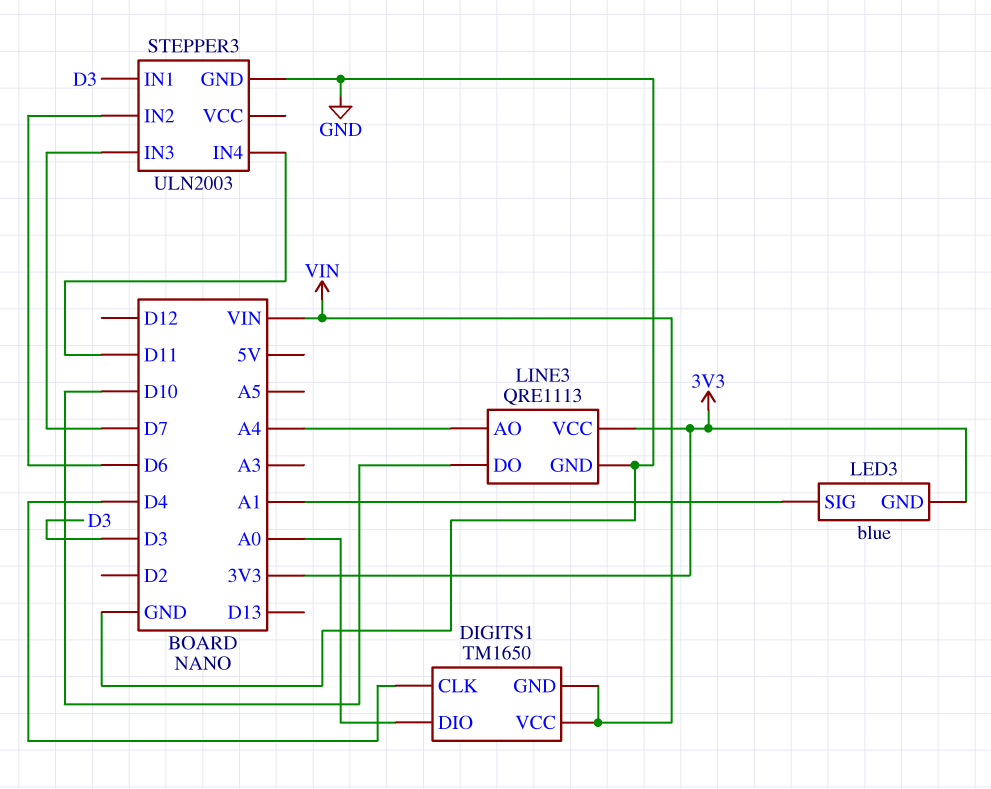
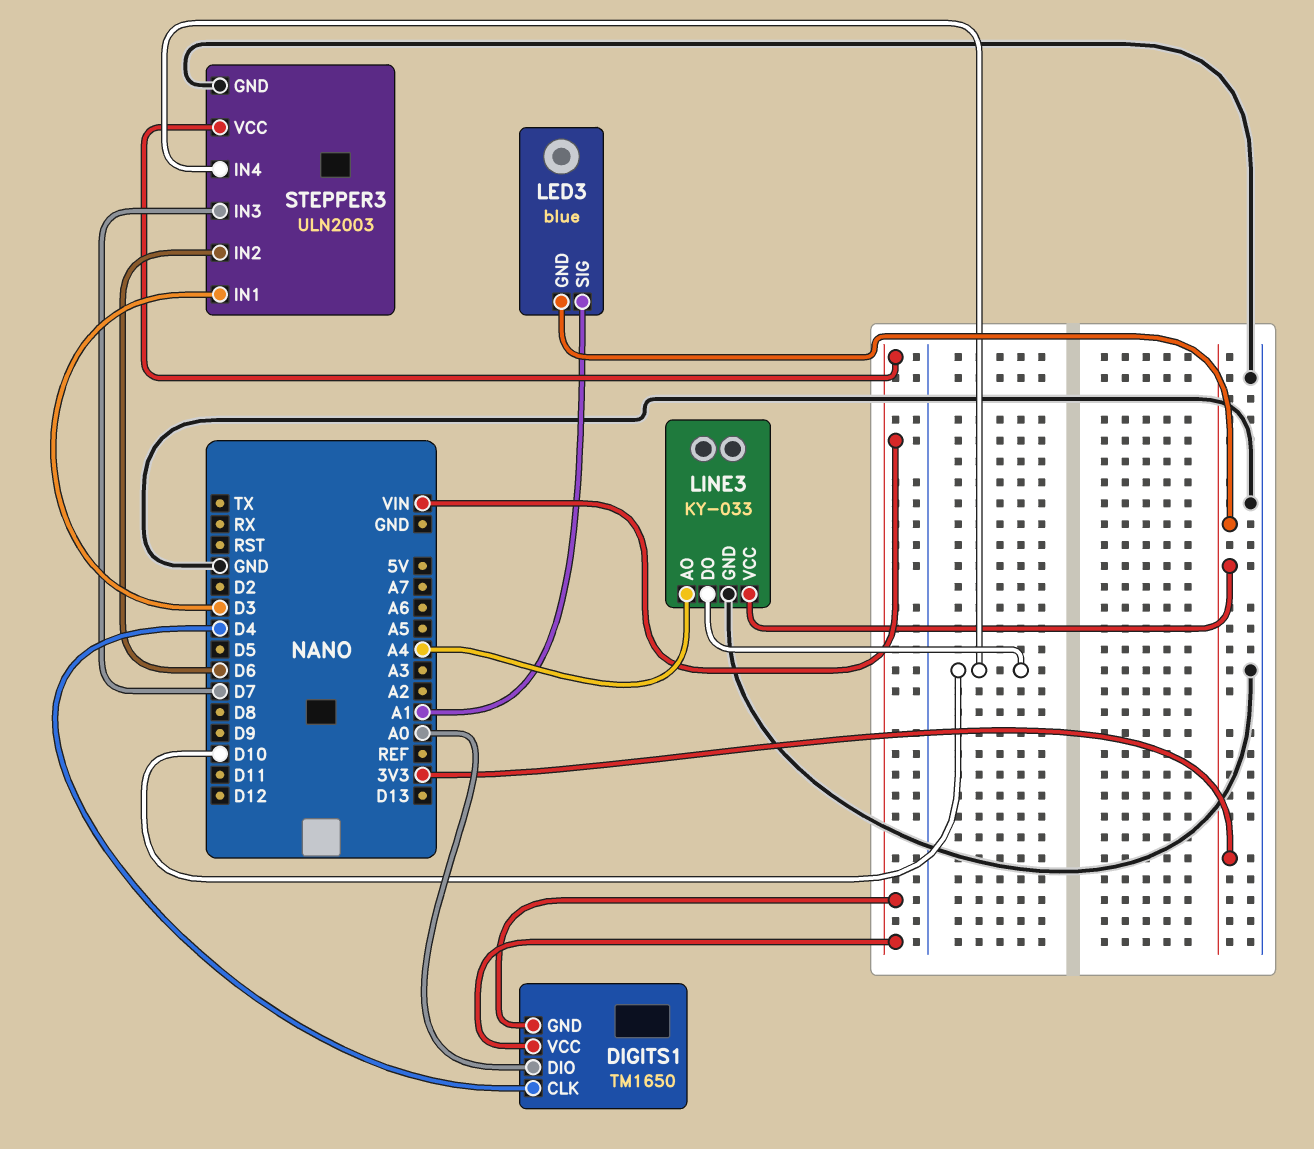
LINE3: QRE1113 -> KY-033
STEPPER3 pin IN4: D11 -> D10
STEPPER3 pin VCC: none -> VIN

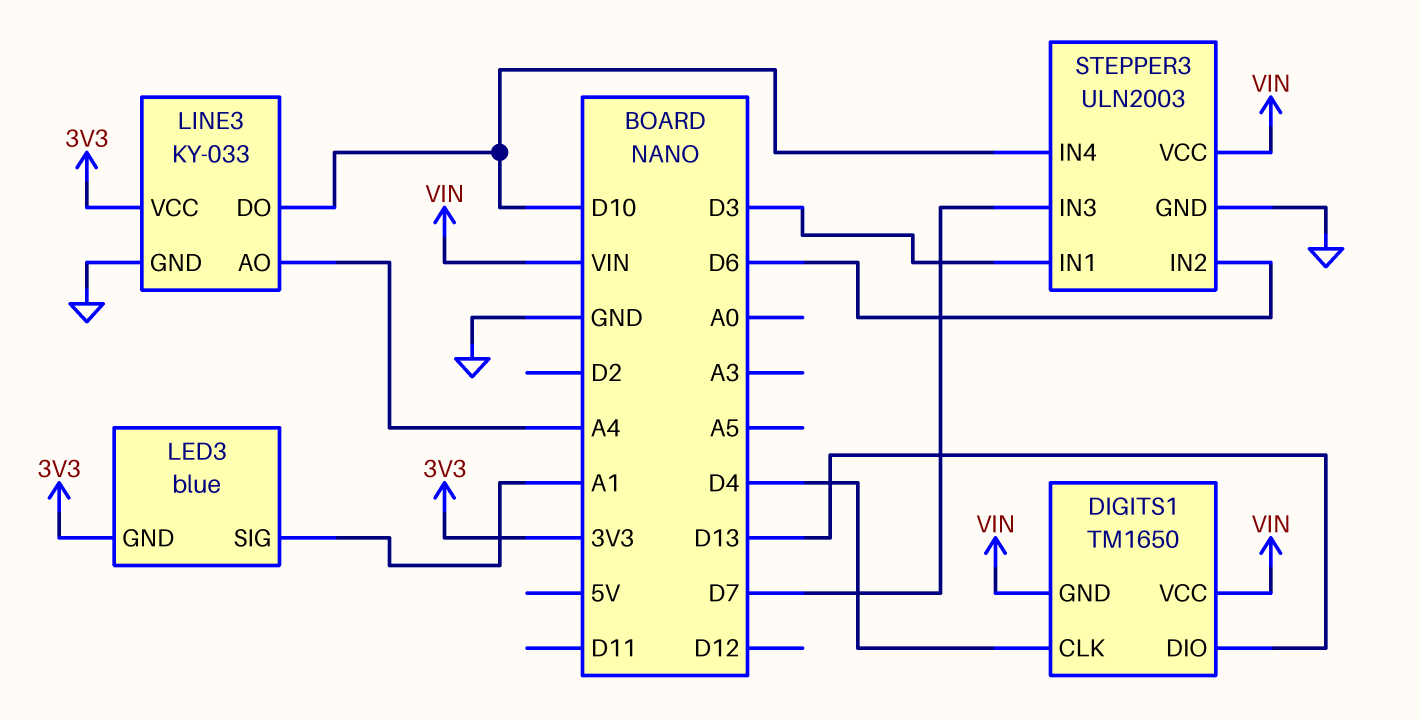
DIGITS1 pin DIO: A0 -> D13

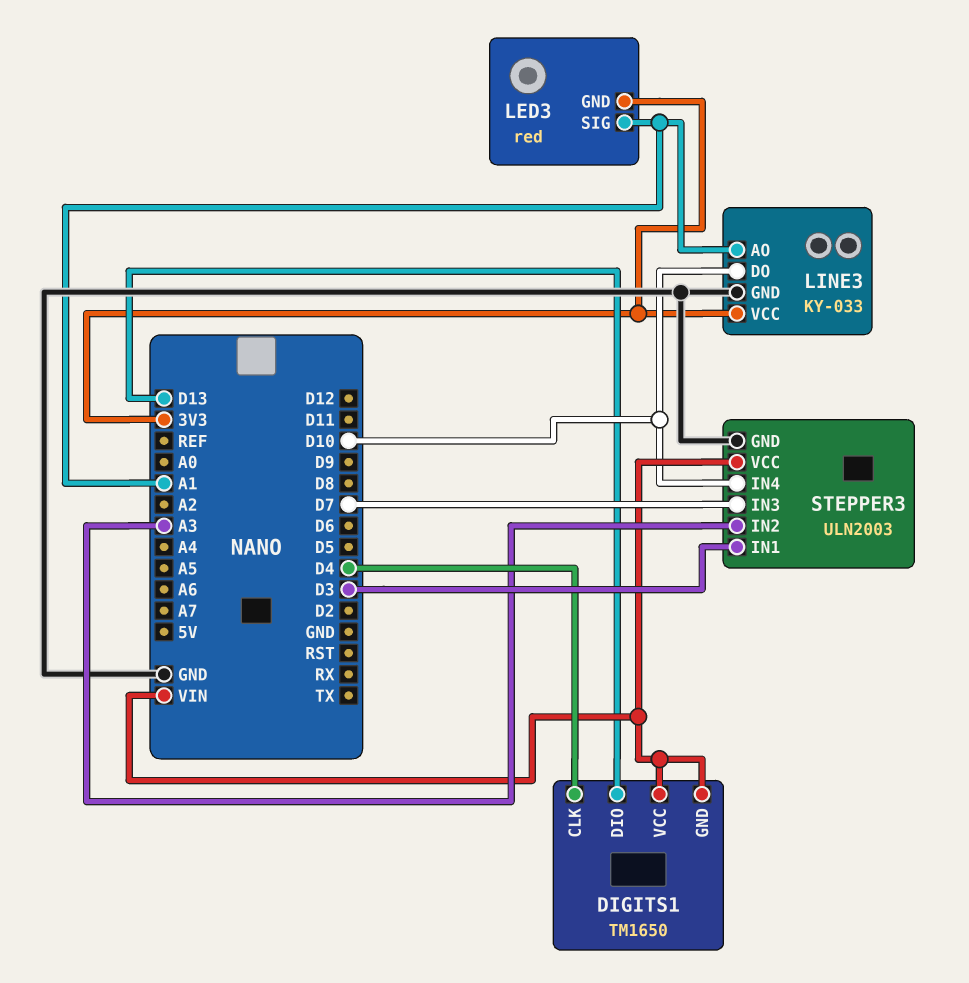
LED3: blue -> red
LINE3 pin AO: A4 -> A1
STEPPER3 pin IN2: D6 -> A3

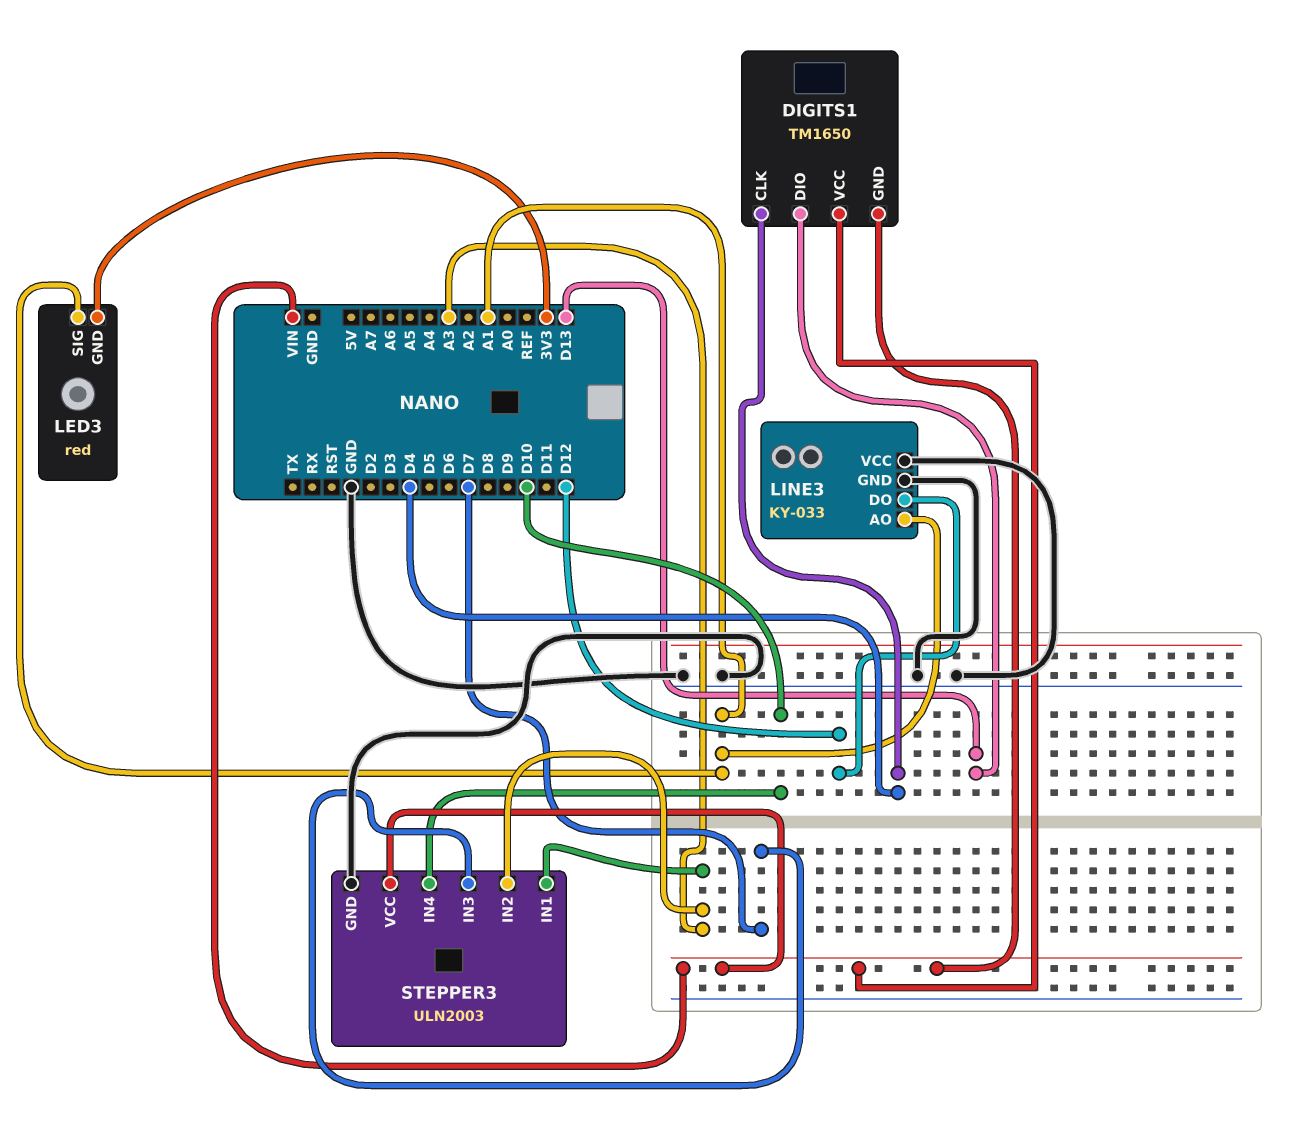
LINE3 pin DO: D10 -> D12
LINE3 pin VCC: 3V3 -> GND
STEPPER3 pin IN1: D3 -> A3

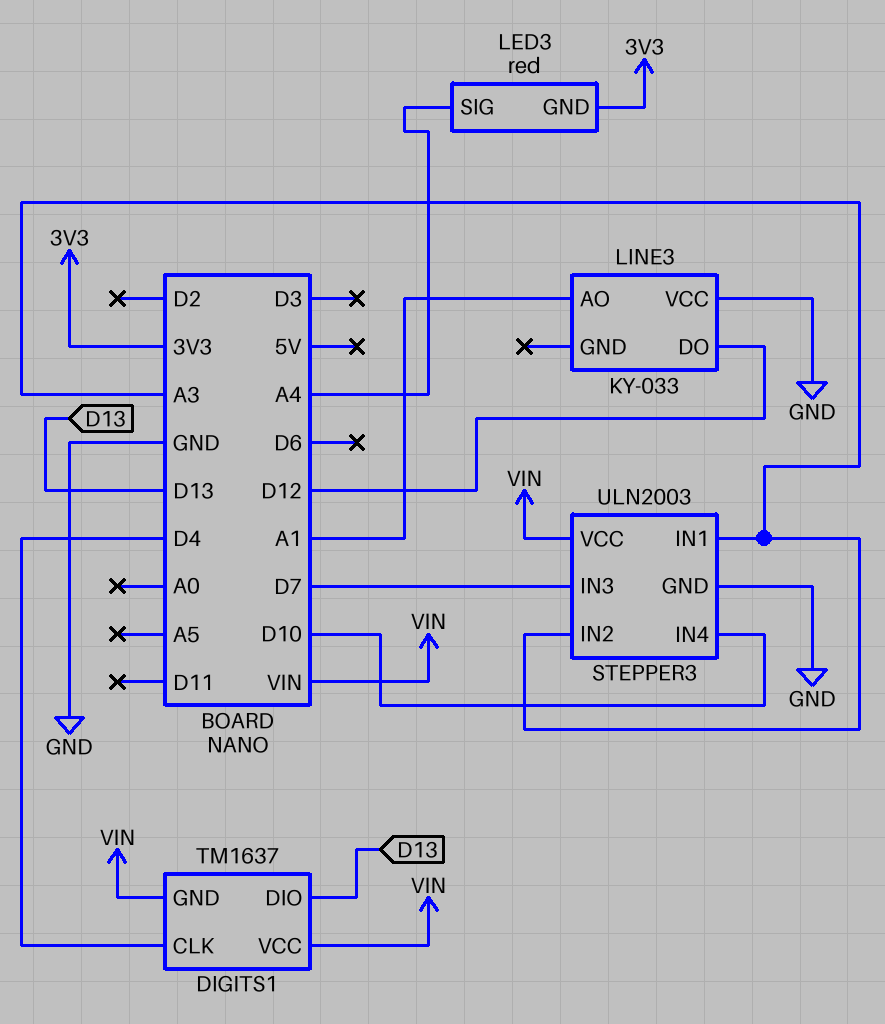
DIGITS1: TM1650 -> TM1637
LED3 pin SIG: A1 -> A4
LINE3 pin GND: GND -> none

